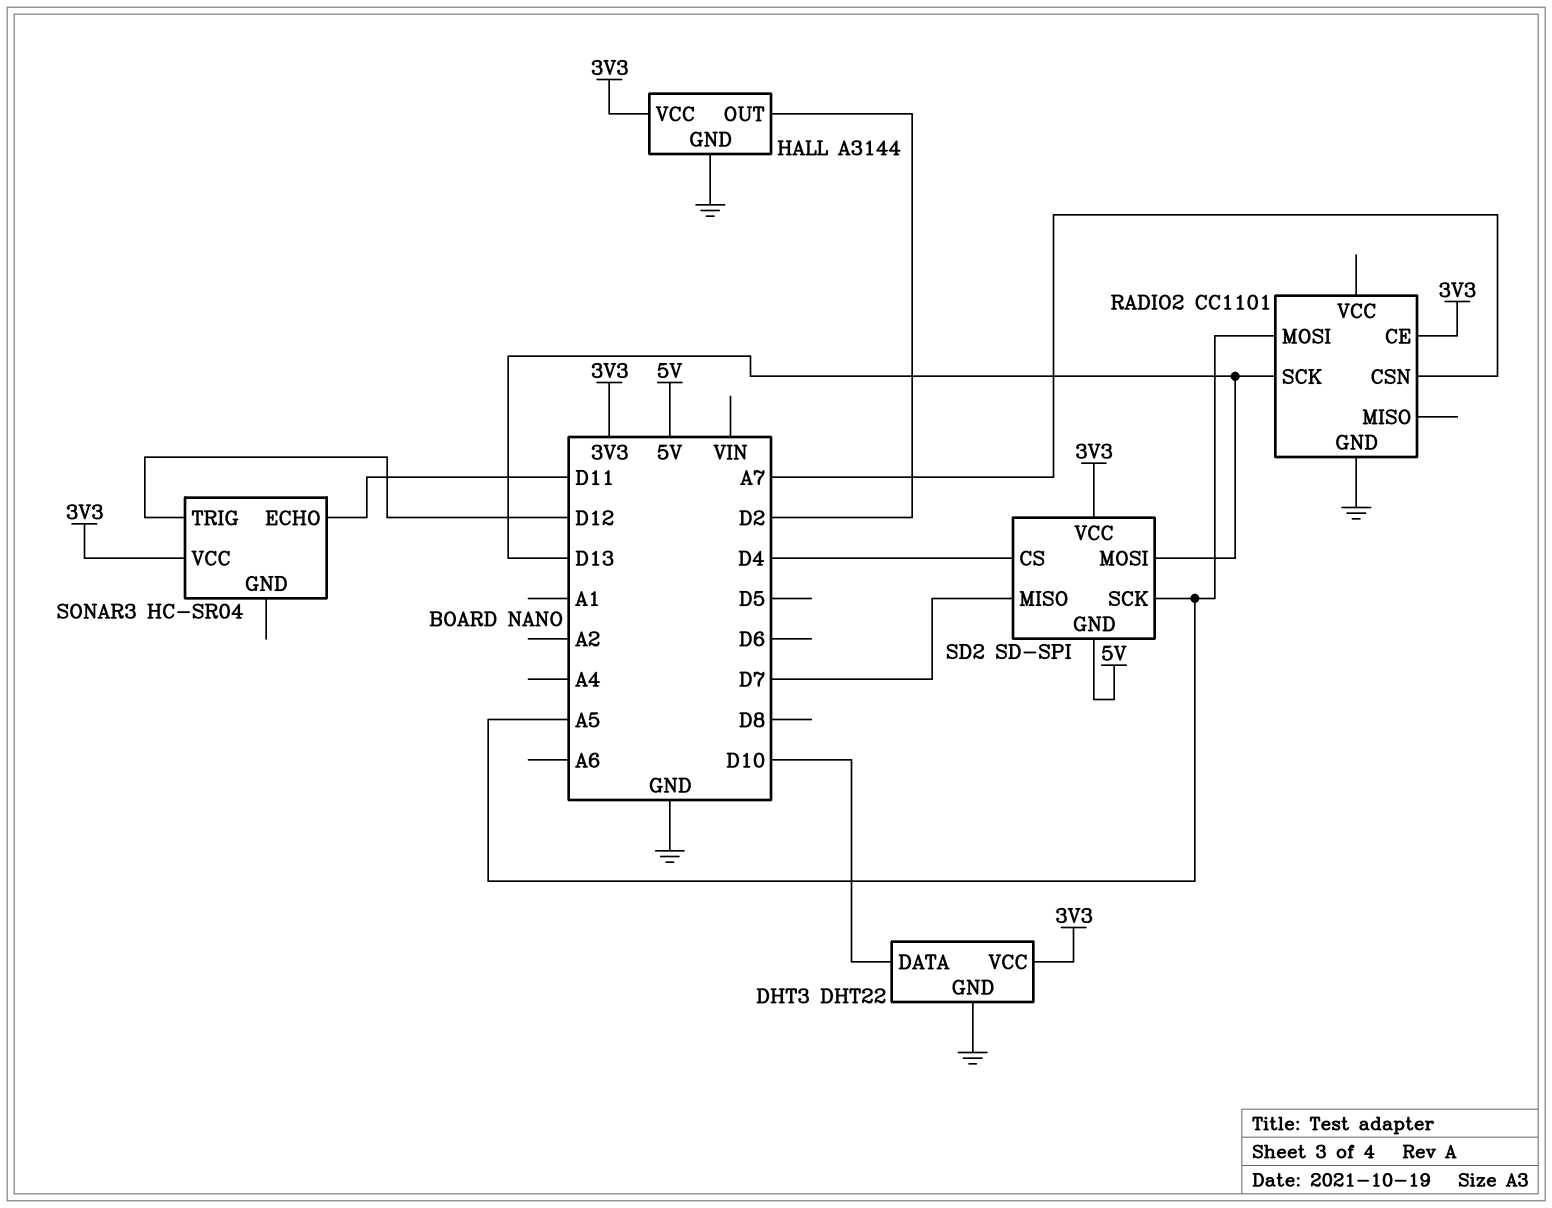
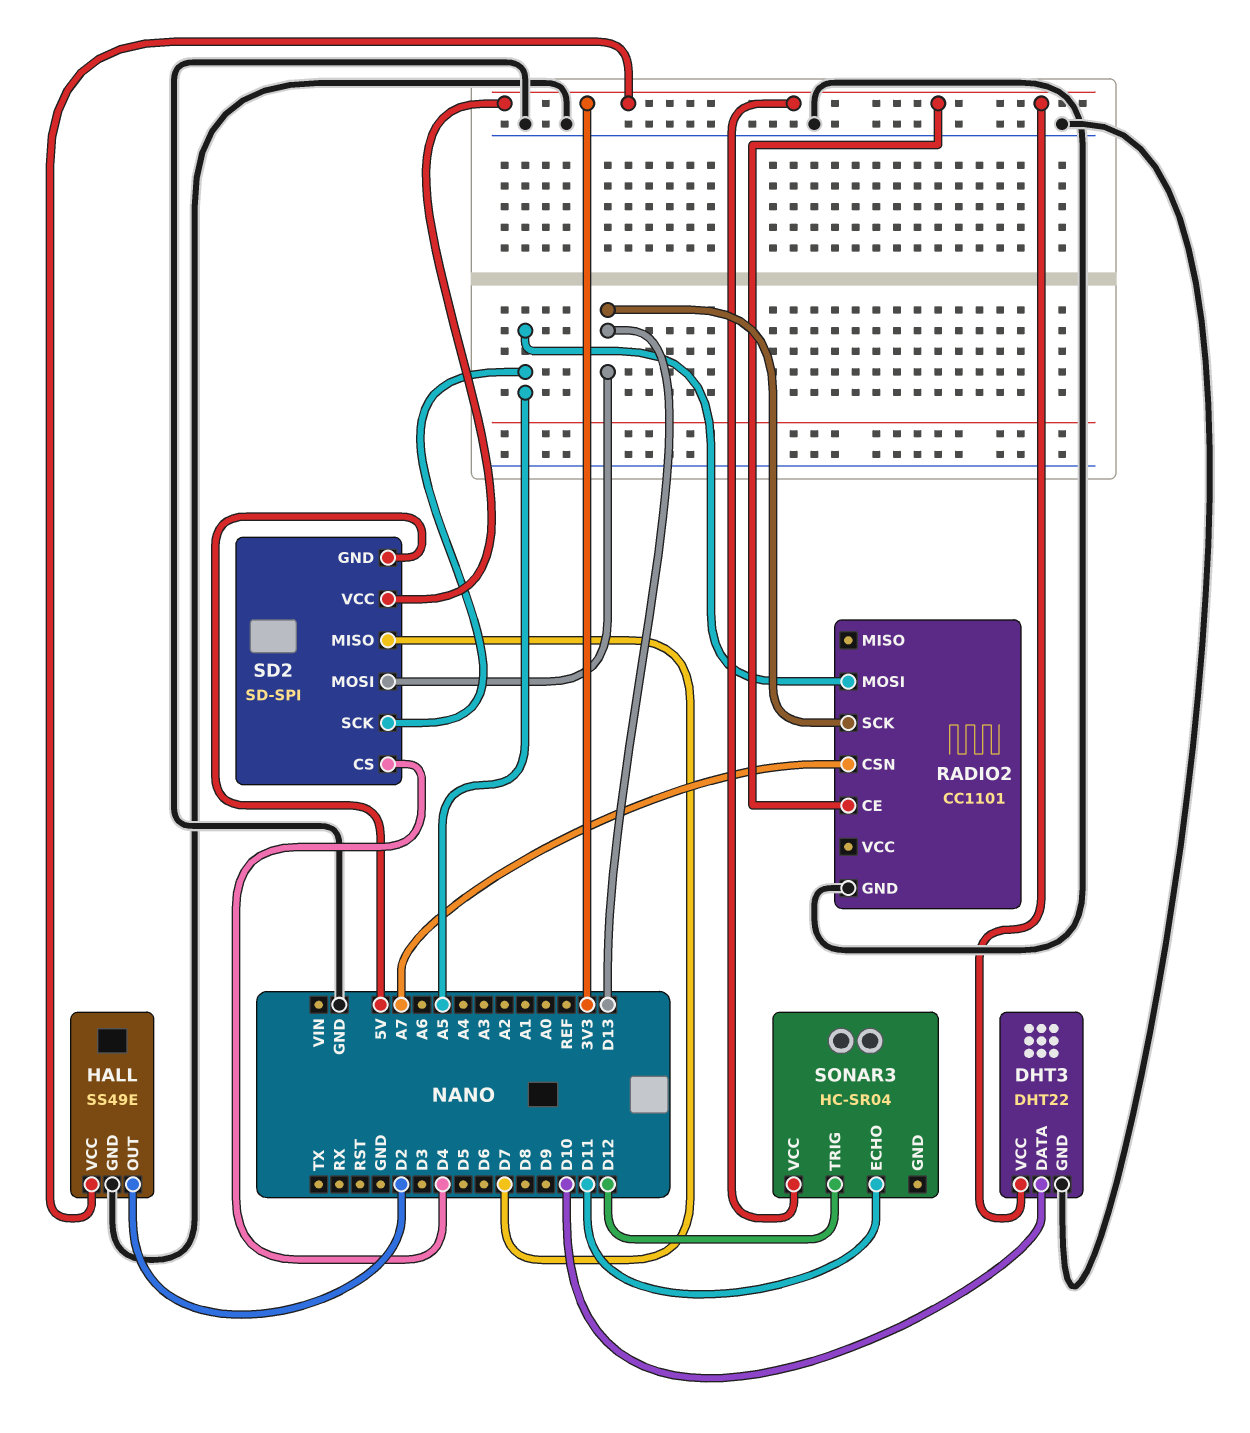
HALL: A3144 -> SS49E

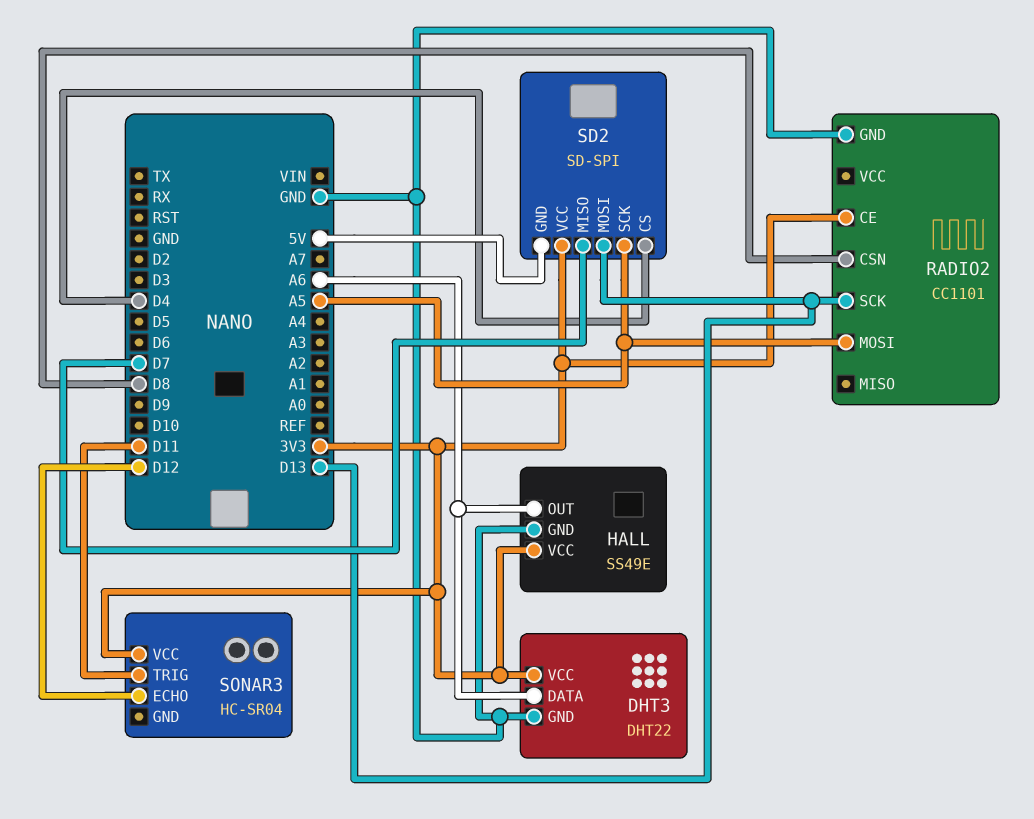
DHT3 pin DATA: D10 -> A6
HALL pin OUT: D2 -> A6
RADIO2 pin CSN: A7 -> D8
SONAR3 pin ECHO: D11 -> D12
SONAR3 pin TRIG: D12 -> D11

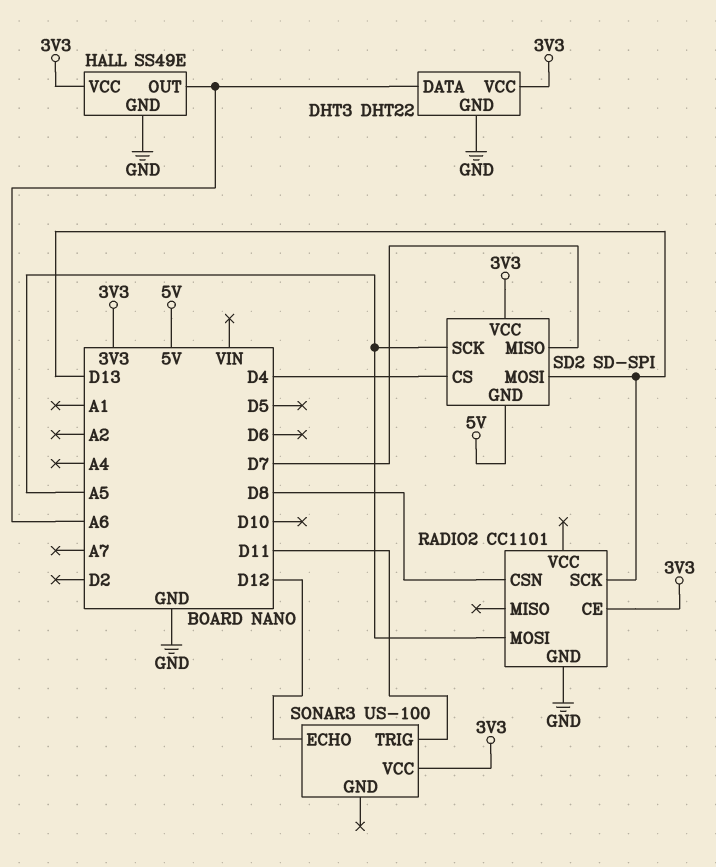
SONAR3: HC-SR04 -> US-100

